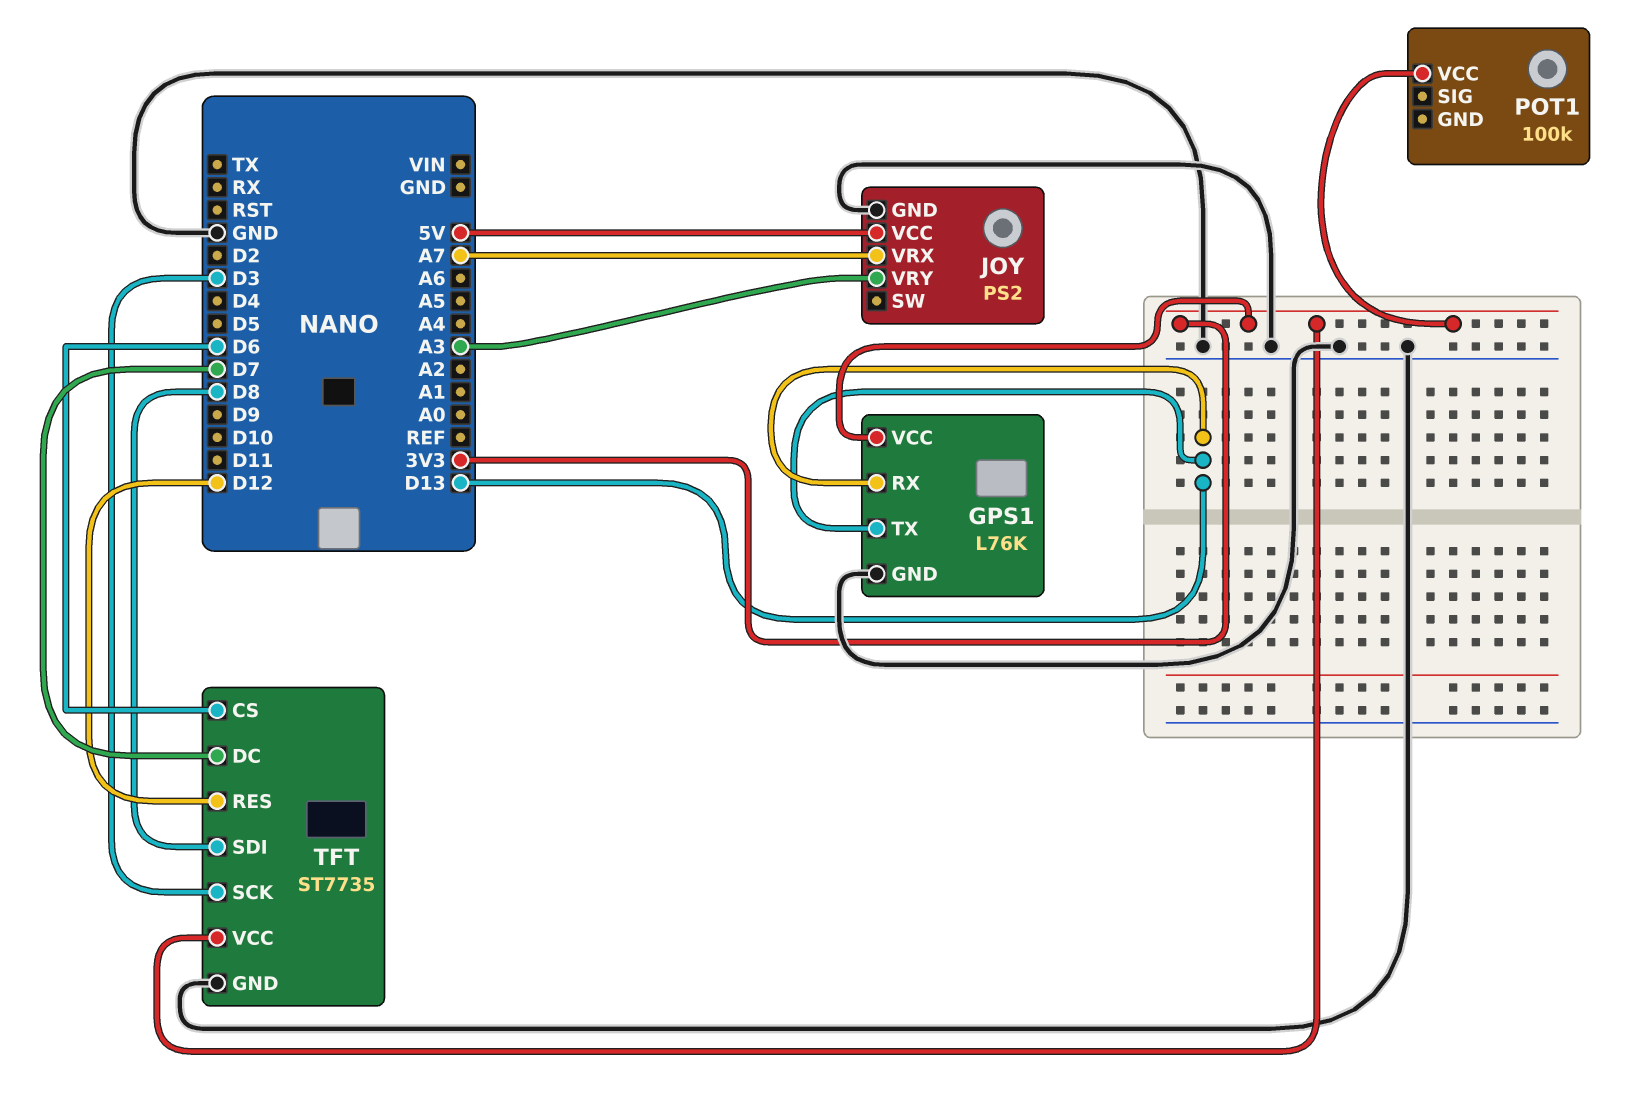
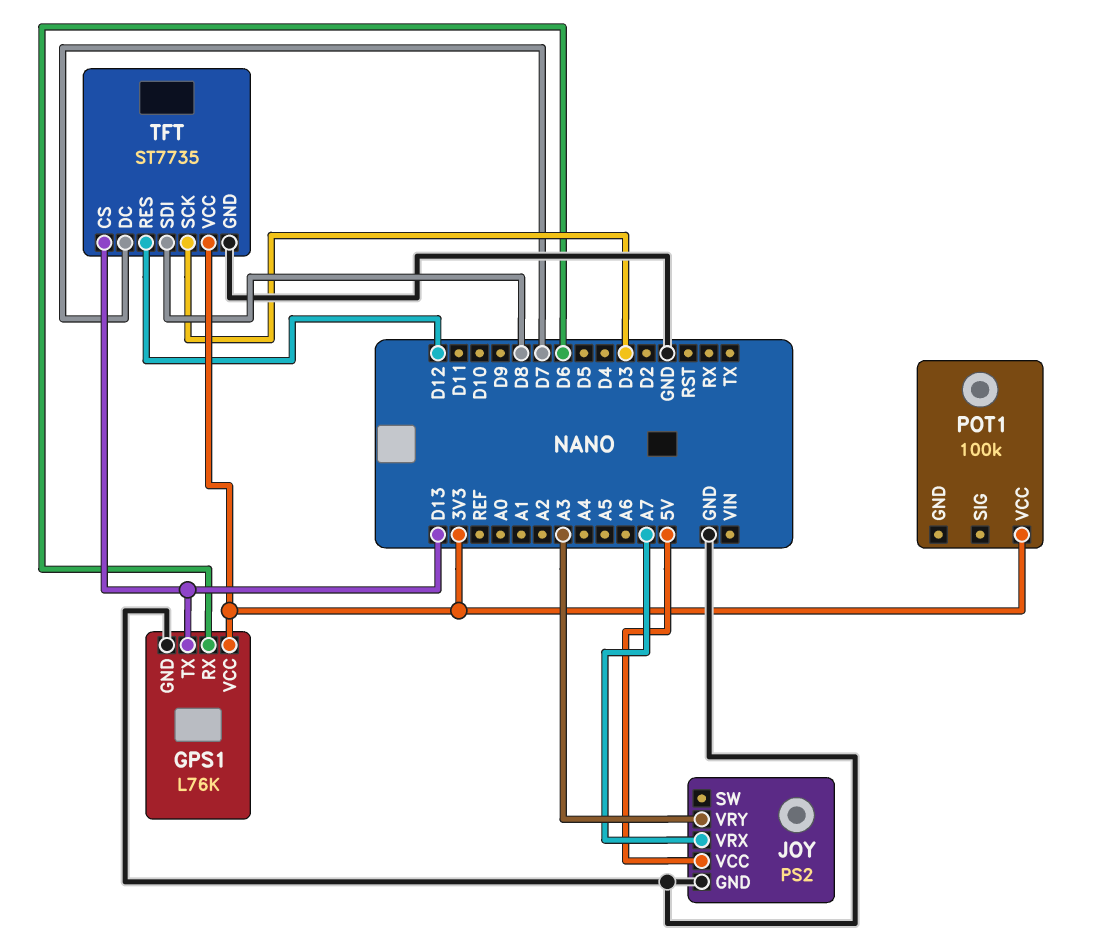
GPS1 pin RX: D13 -> D6
TFT pin CS: D6 -> D13

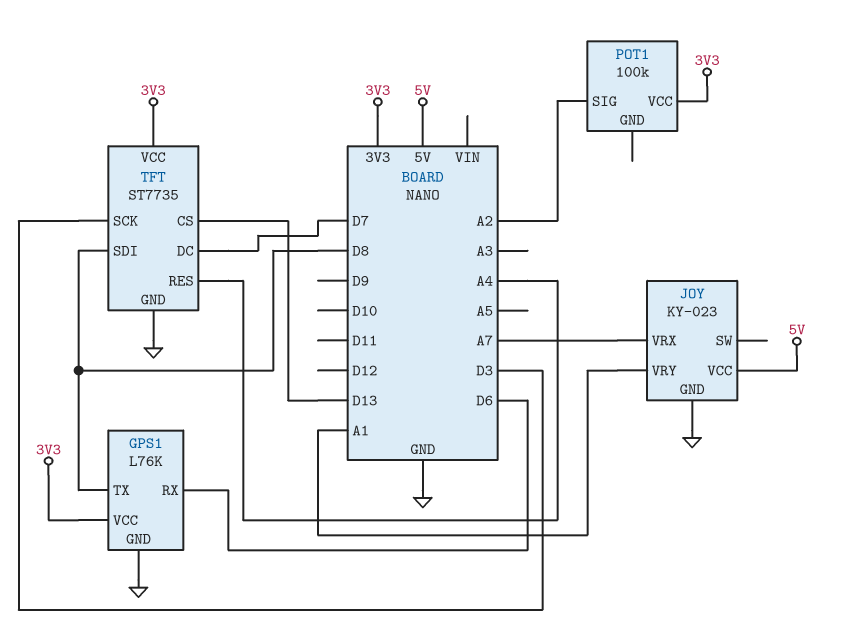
GPS1 pin TX: D13 -> D8
JOY: PS2 -> KY-023
JOY pin VRY: A3 -> A1
POT1 pin SIG: none -> A2
TFT pin RES: D12 -> A4

